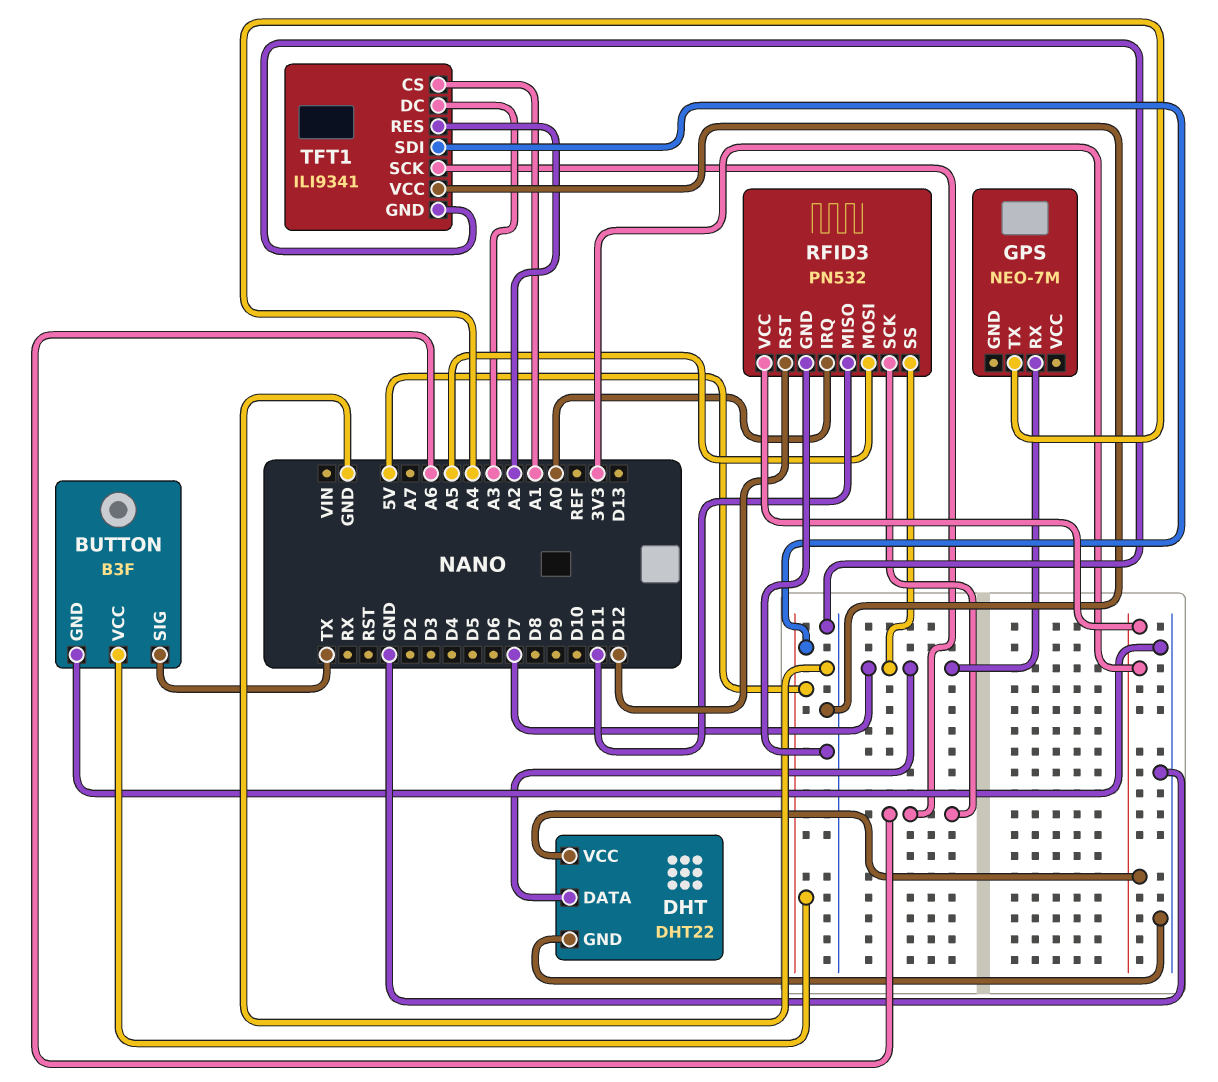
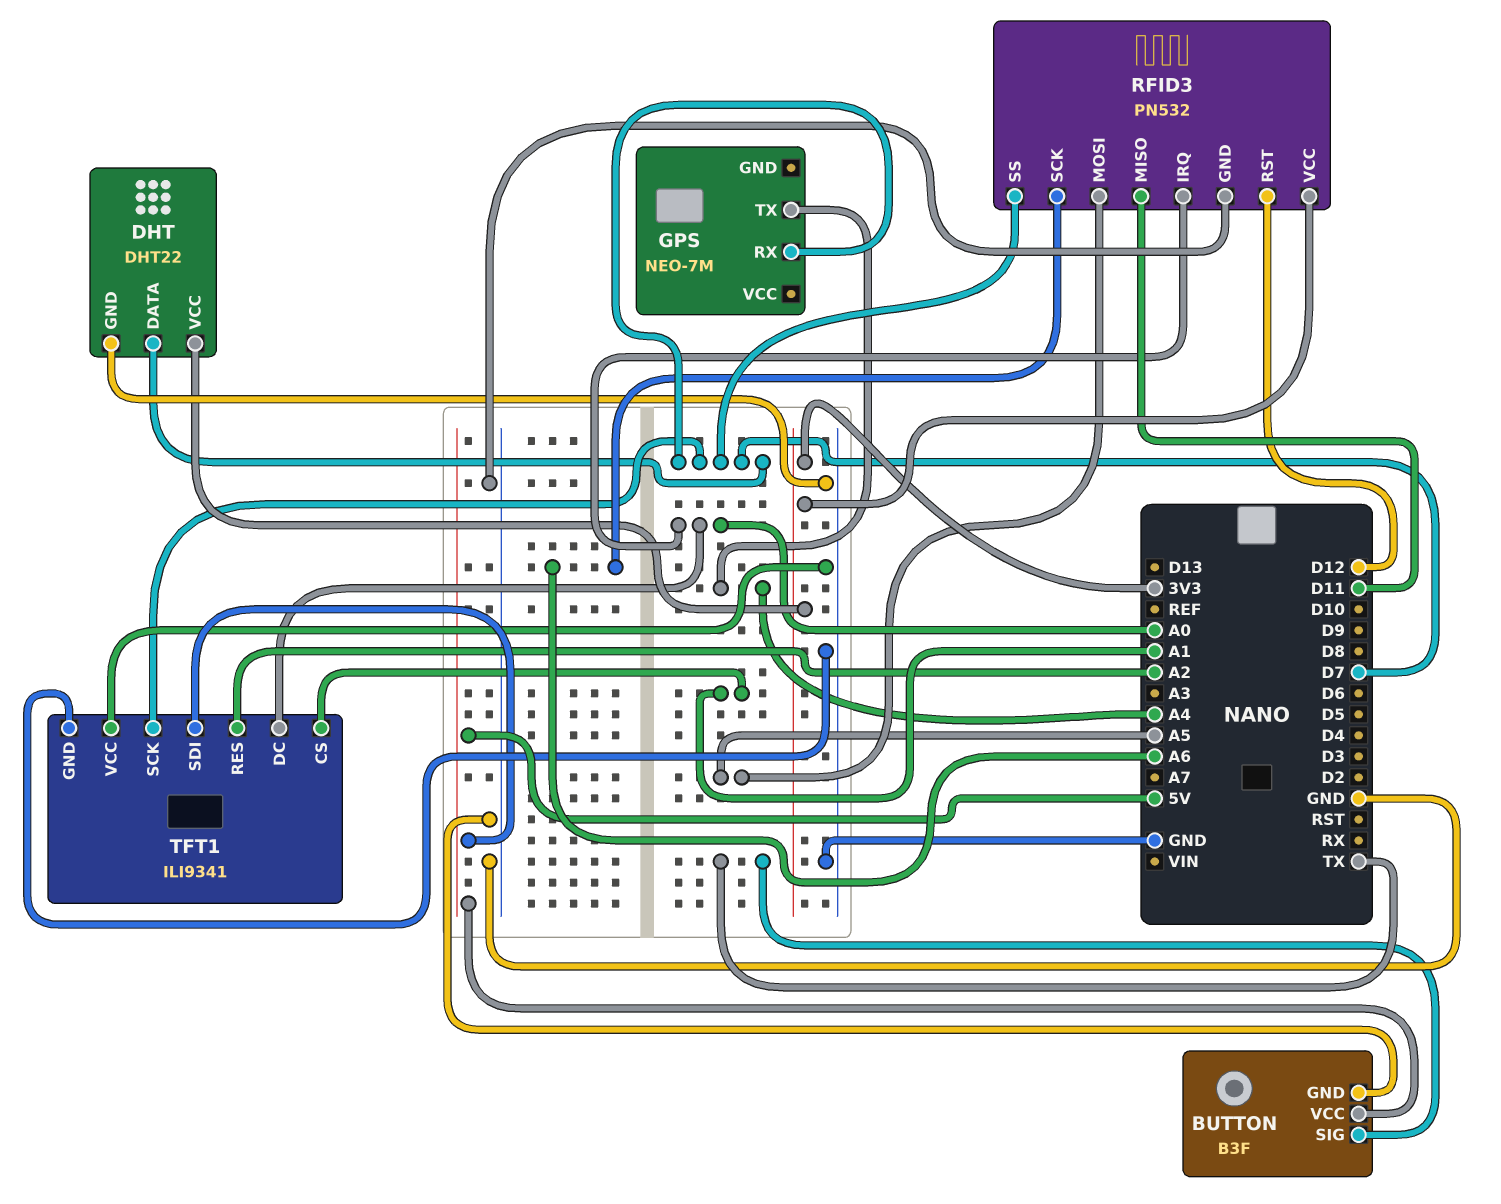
TFT1 pin DC: A3 -> A0
TFT1 pin SCK: A6 -> D7

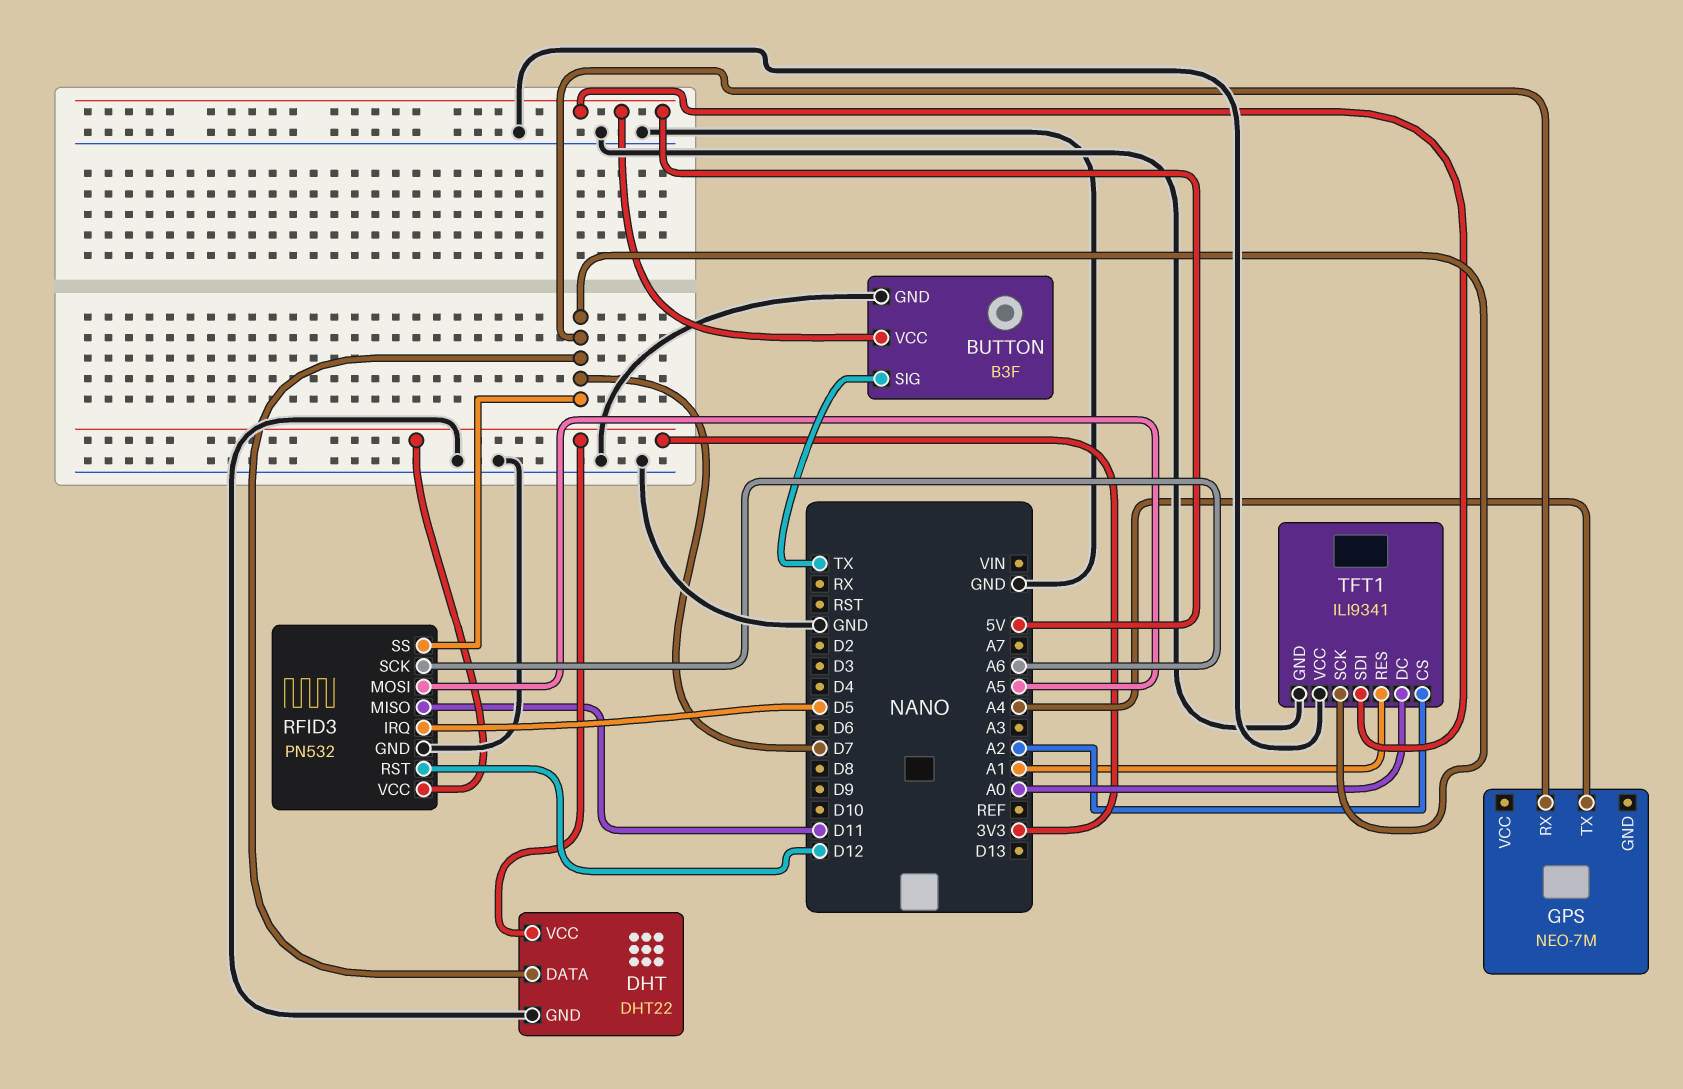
RFID3 pin IRQ: A0 -> D5
TFT1 pin CS: A1 -> A2
TFT1 pin RES: A2 -> A1

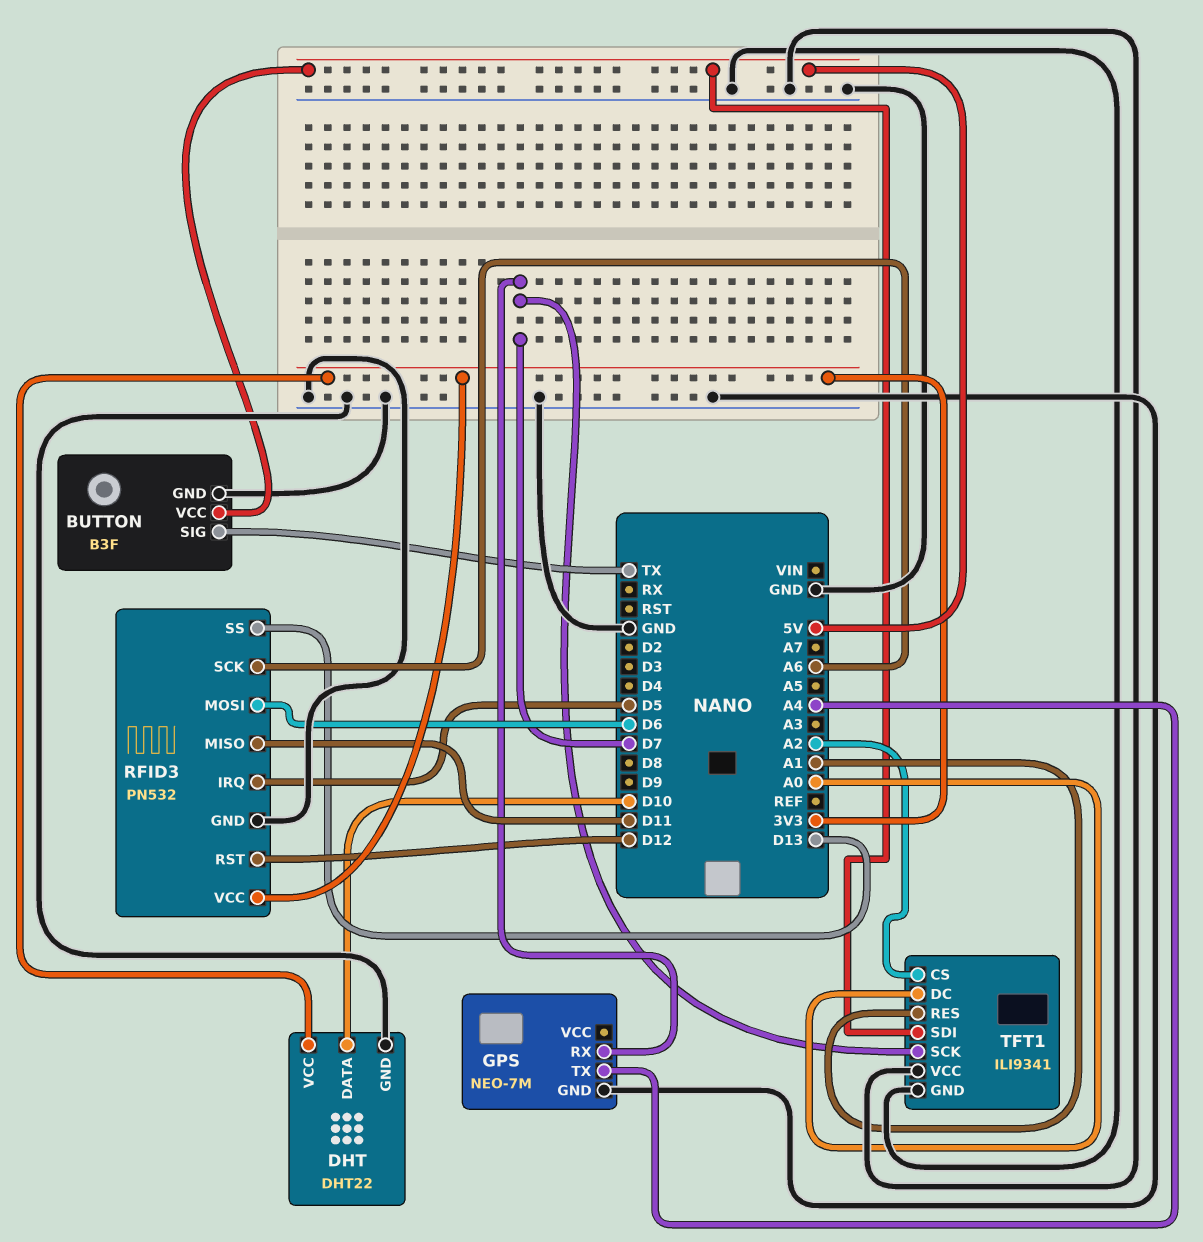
DHT pin DATA: D7 -> D10
GPS pin GND: none -> GND
RFID3 pin MOSI: A5 -> D6
RFID3 pin SS: D7 -> D13

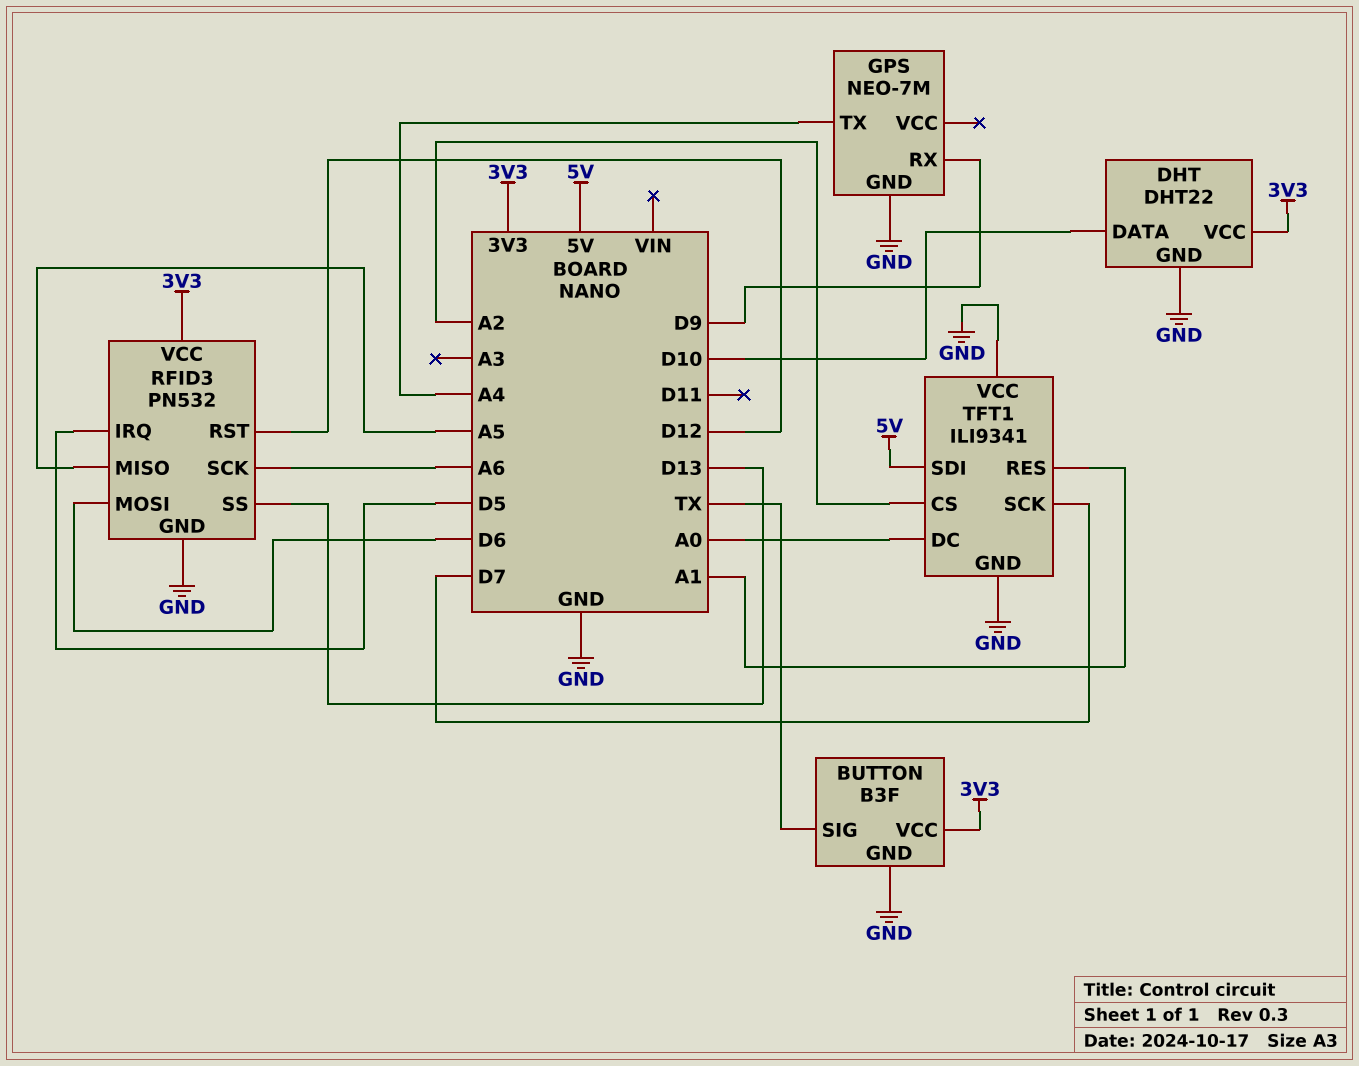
BUTTON pin VCC: 5V -> 3V3
GPS pin RX: D7 -> D9
RFID3 pin MISO: D11 -> A5

